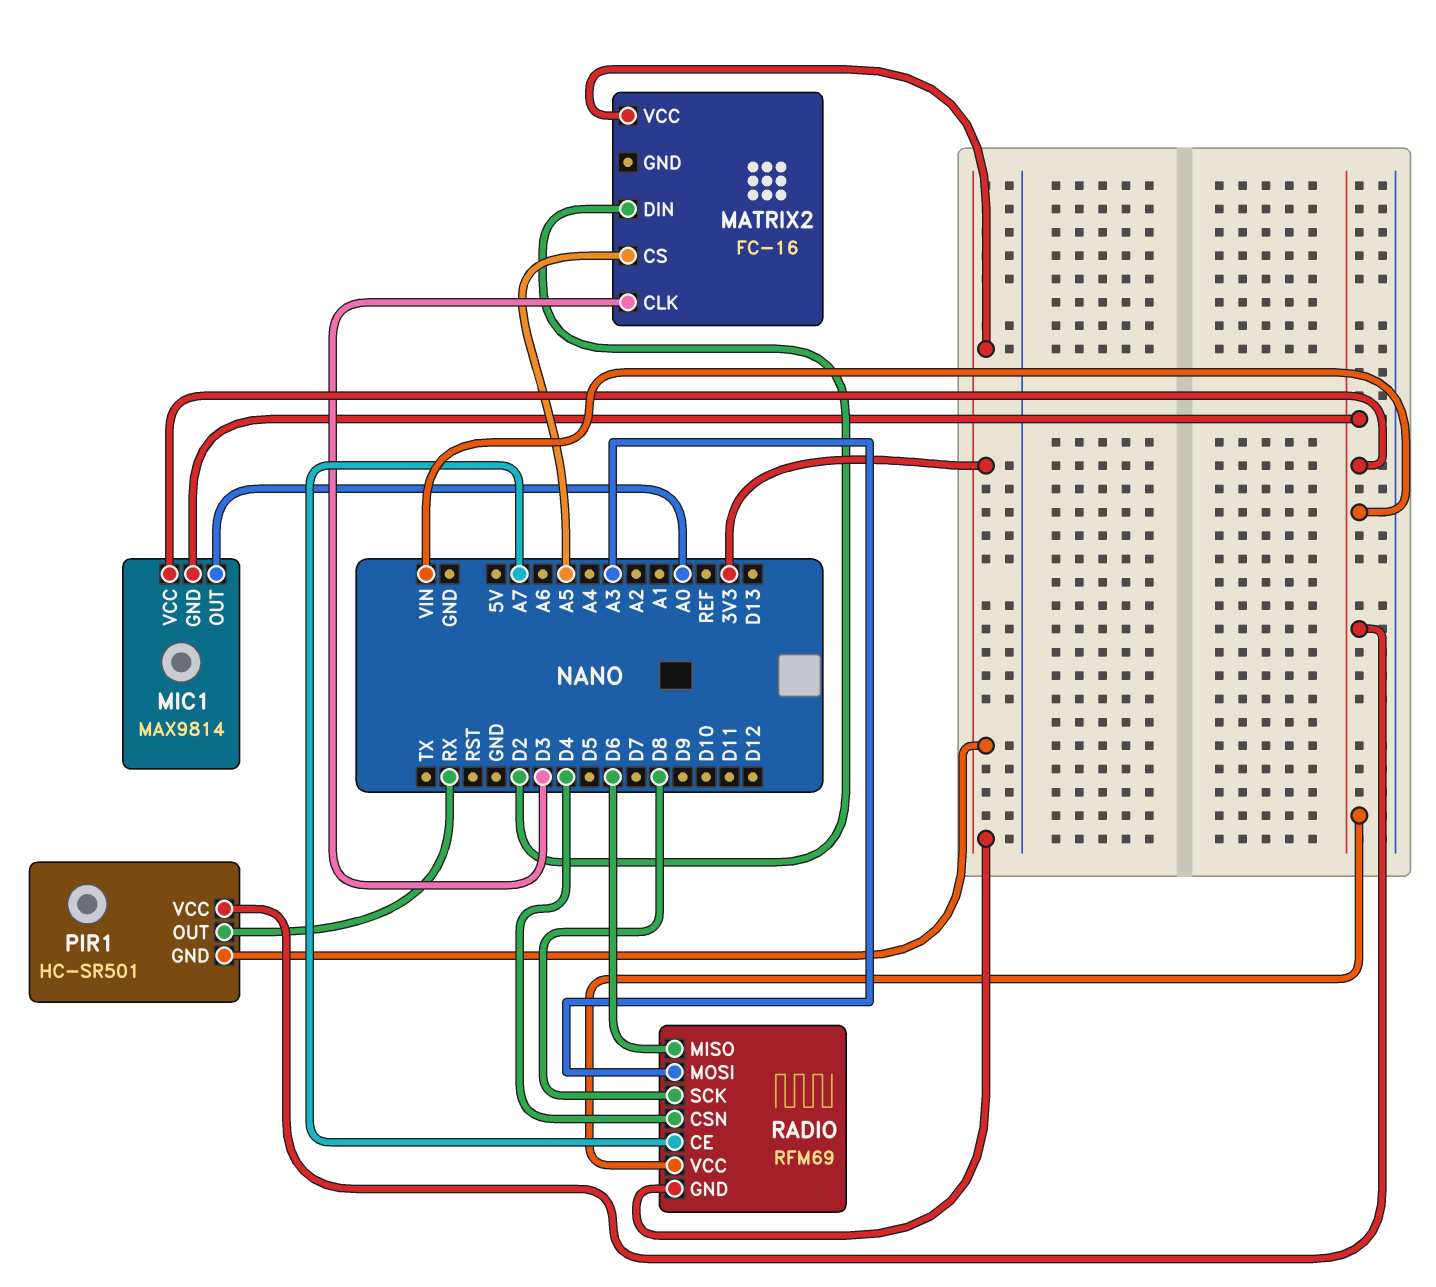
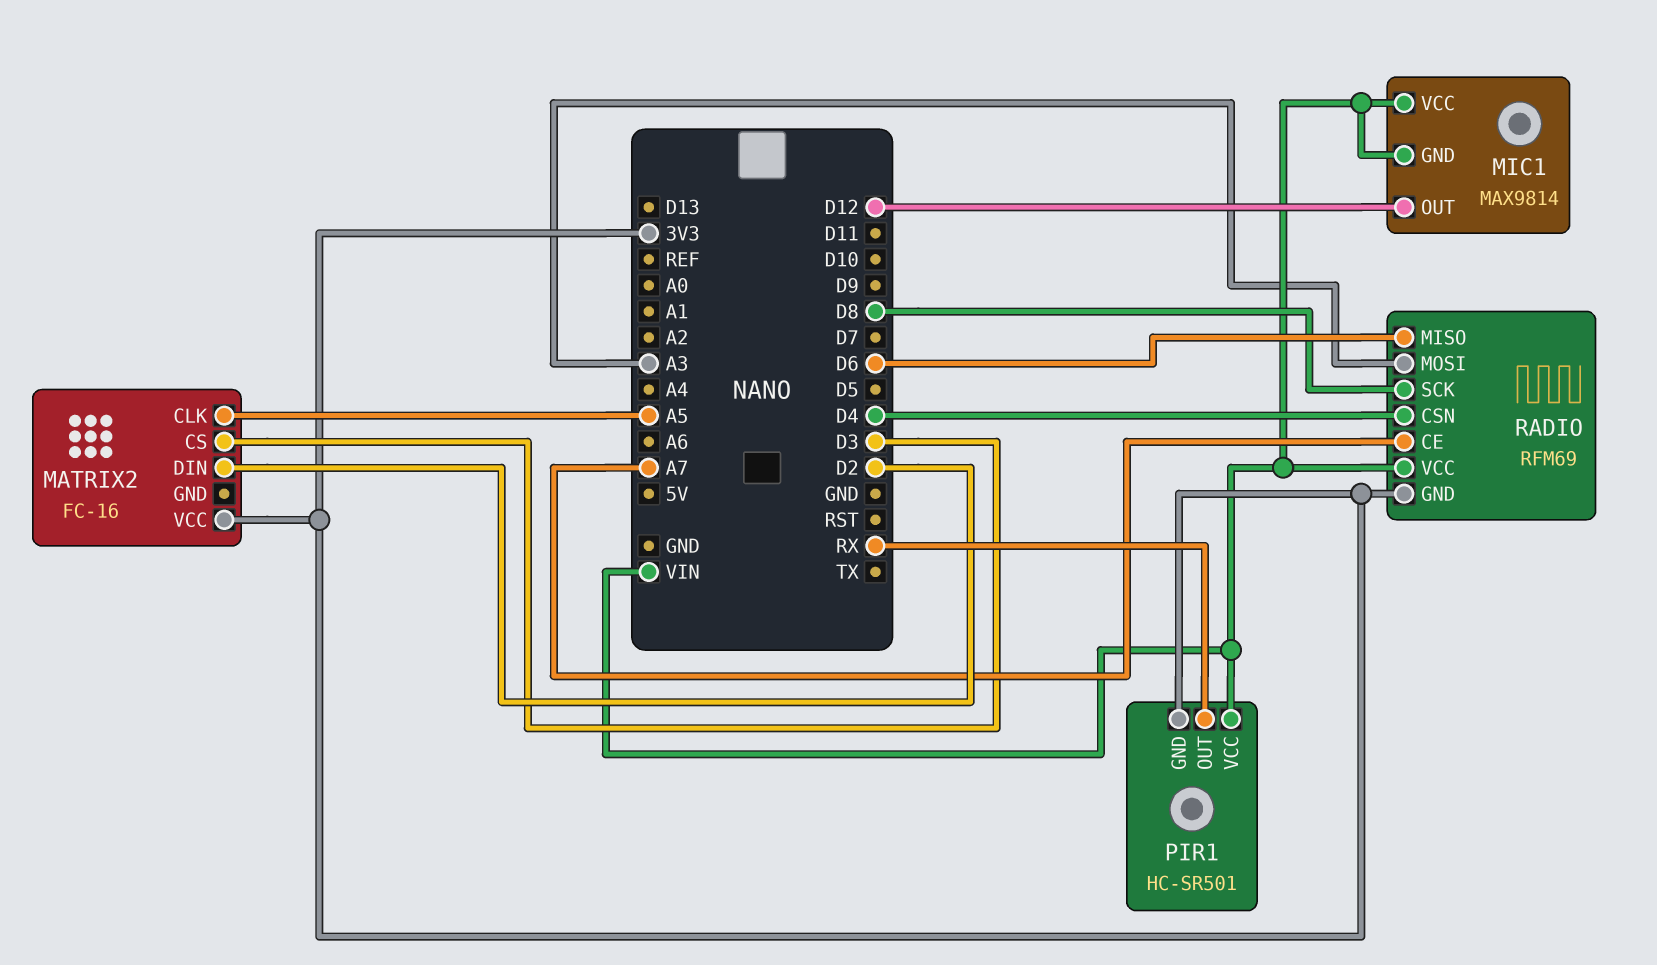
MATRIX2 pin CLK: D3 -> A5
MATRIX2 pin CS: A5 -> D3
MIC1 pin OUT: A0 -> D12

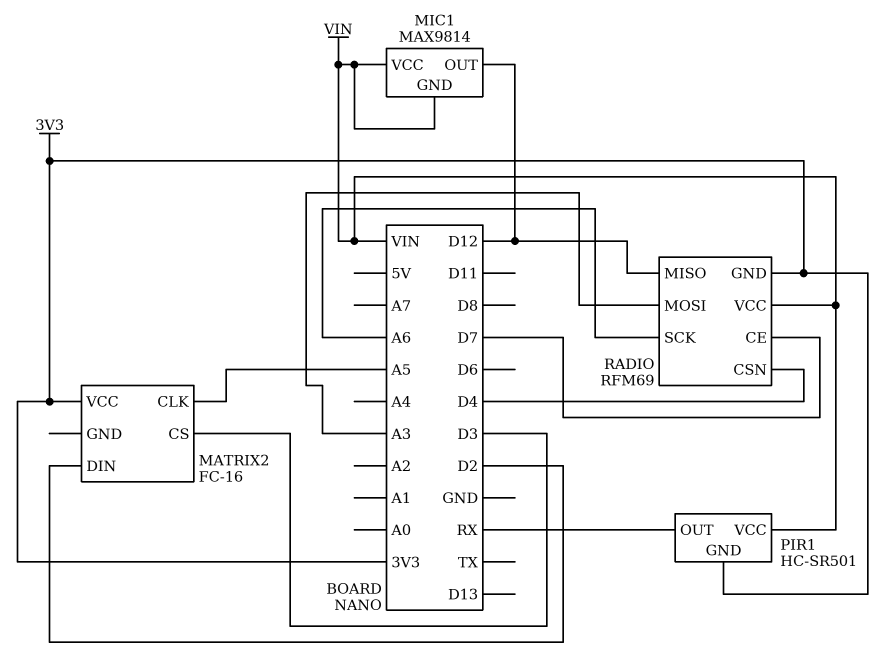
RADIO pin CE: A7 -> D7
RADIO pin MISO: D6 -> D12
RADIO pin SCK: D8 -> A6

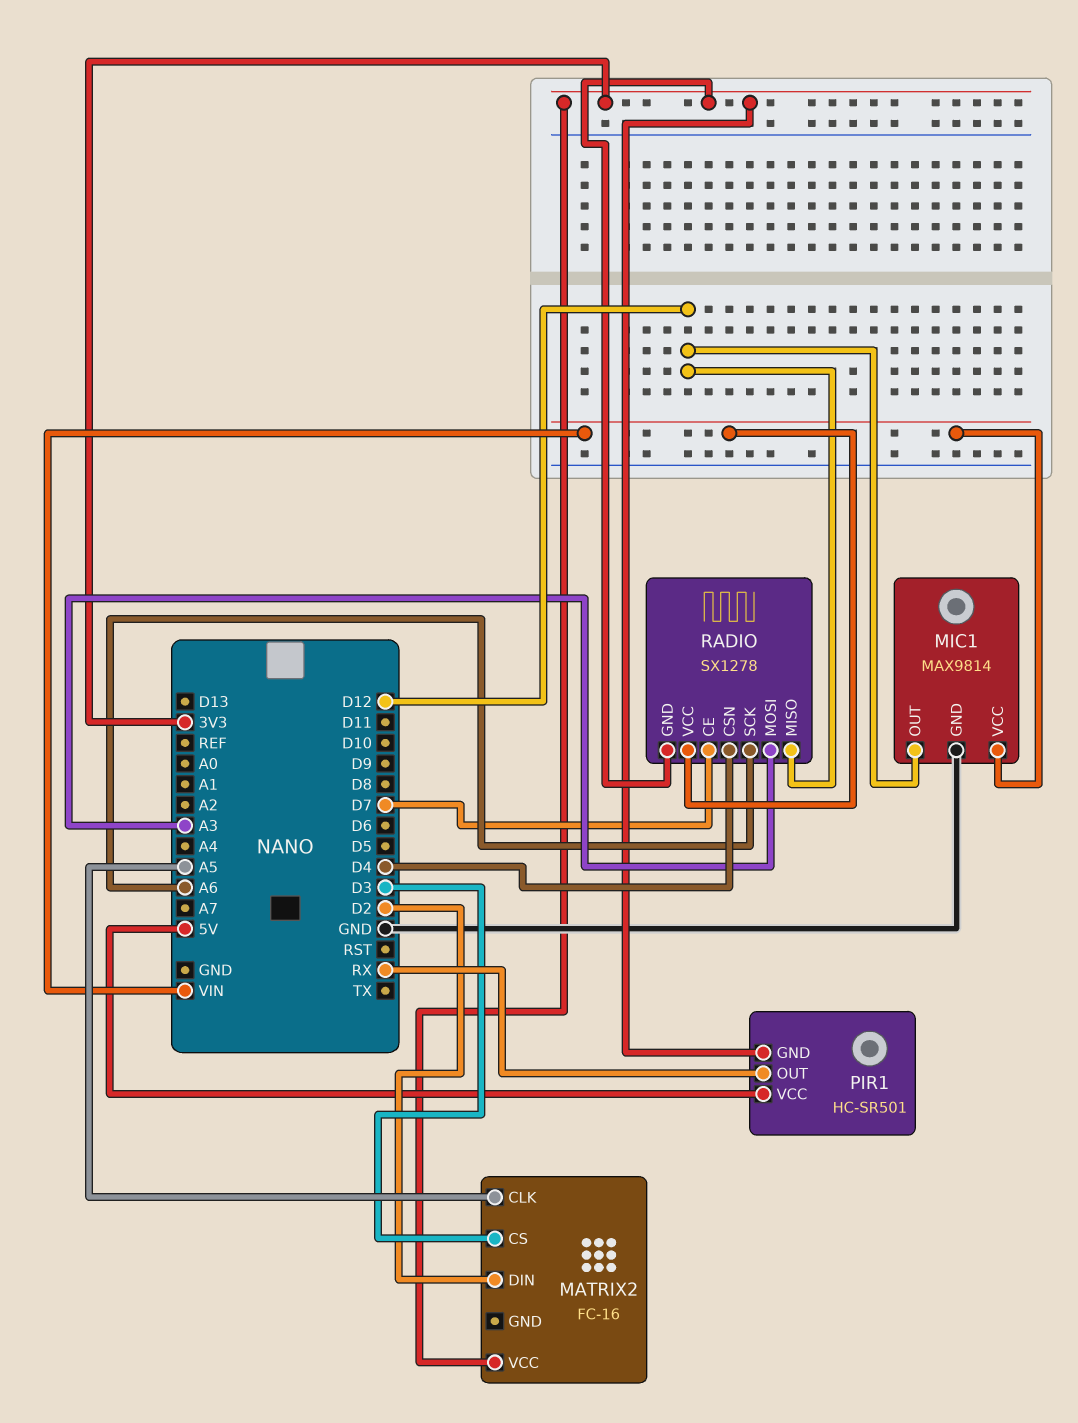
MIC1 pin GND: VIN -> GND
PIR1 pin VCC: VIN -> 5V
RADIO: RFM69 -> SX1278

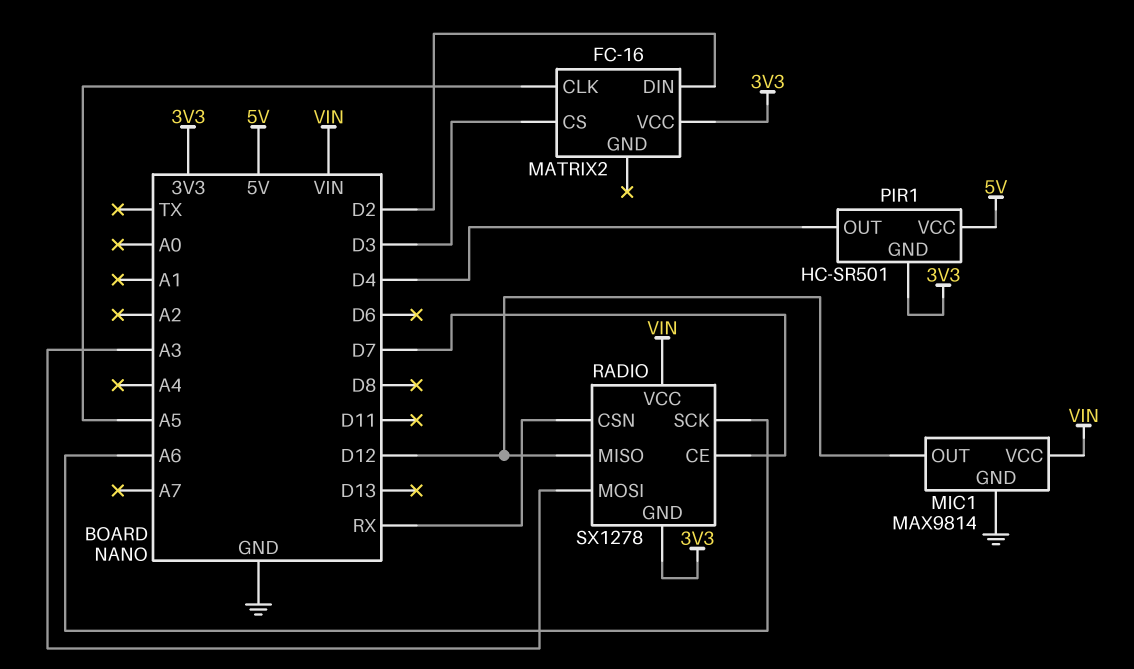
PIR1 pin OUT: RX -> D4
RADIO pin CSN: D4 -> RX

